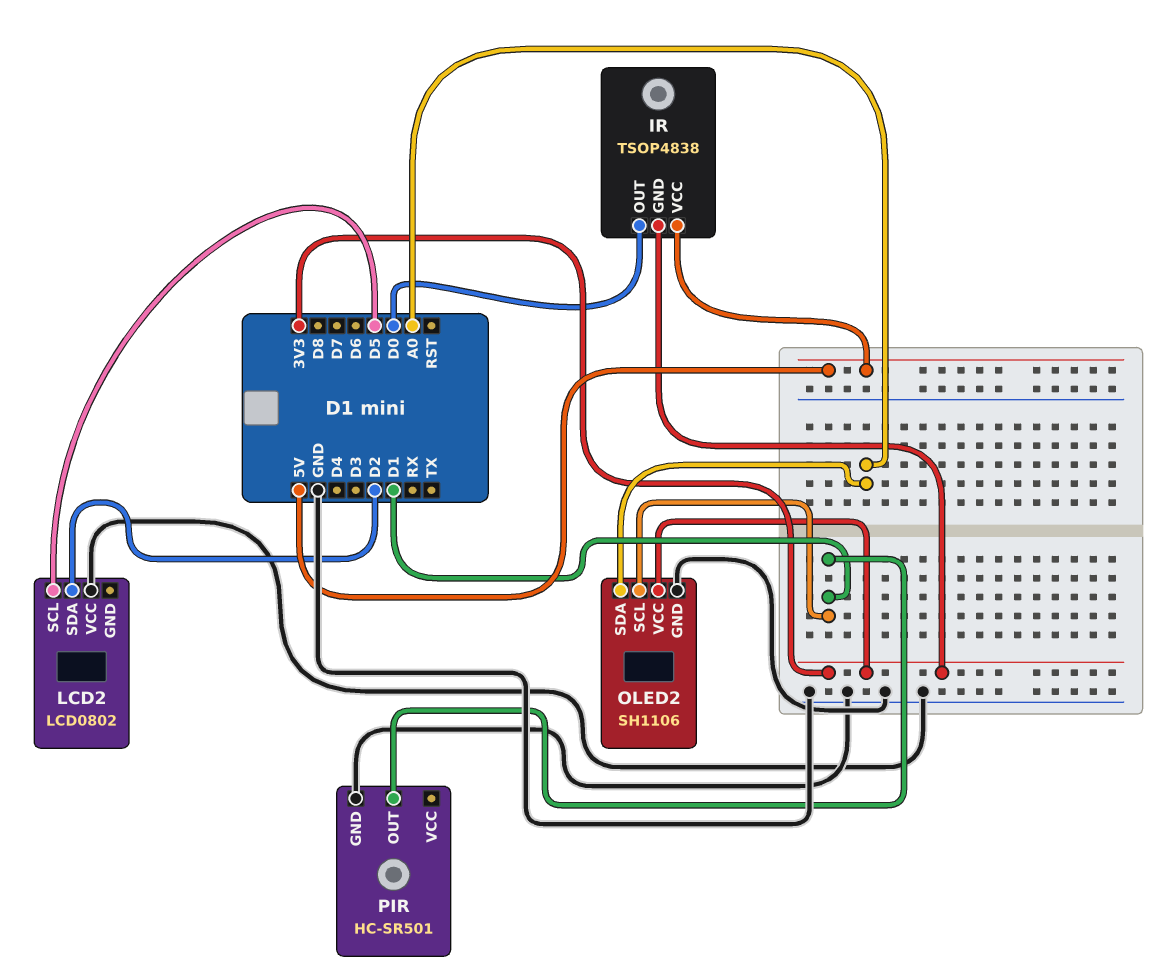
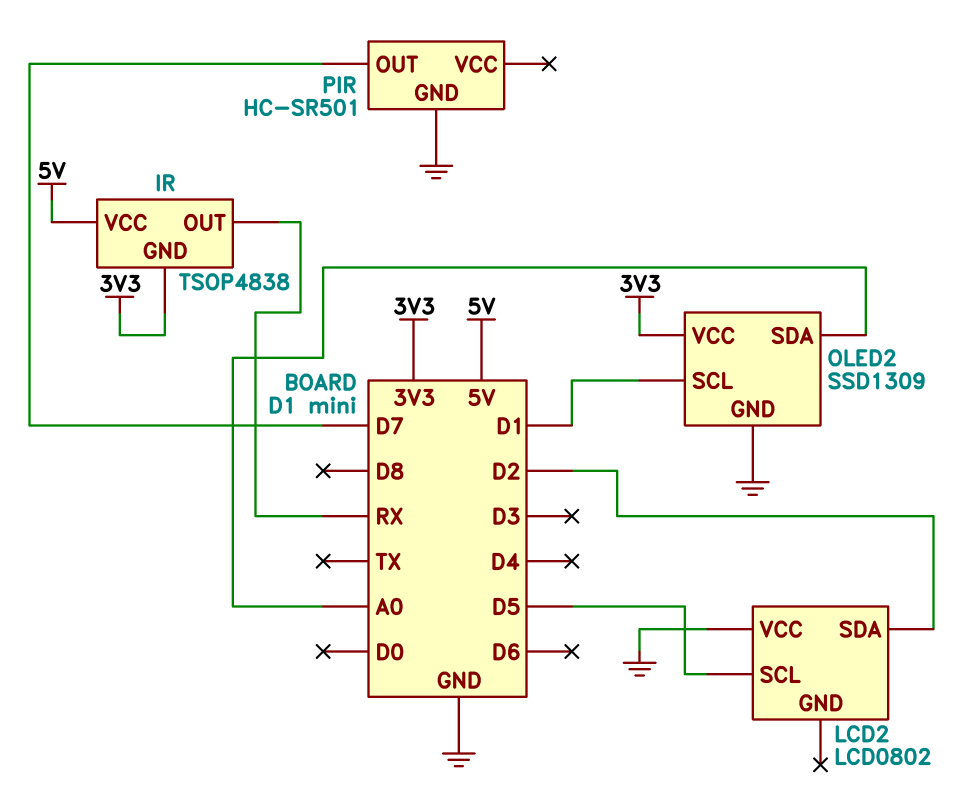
IR pin OUT: D0 -> RX
OLED2: SH1106 -> SSD1309
PIR pin OUT: D1 -> D7

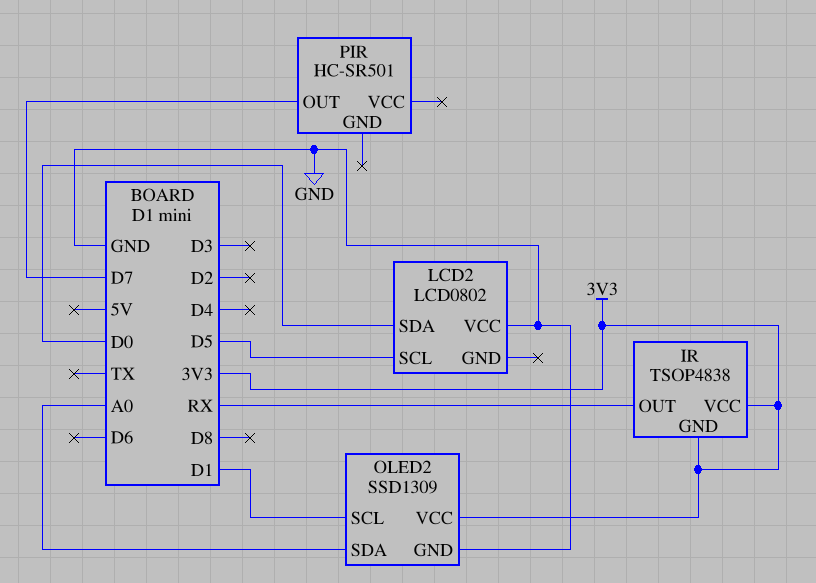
IR pin VCC: 5V -> 3V3
LCD2 pin SDA: D2 -> D0
PIR pin GND: GND -> none

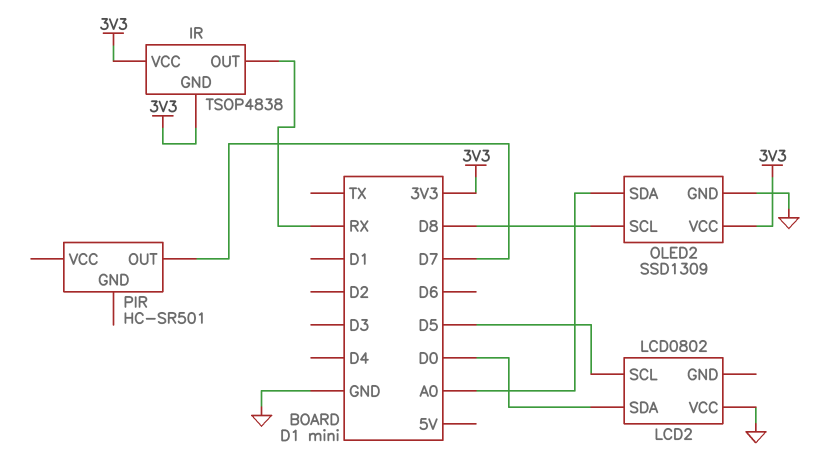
OLED2 pin SCL: D1 -> D8

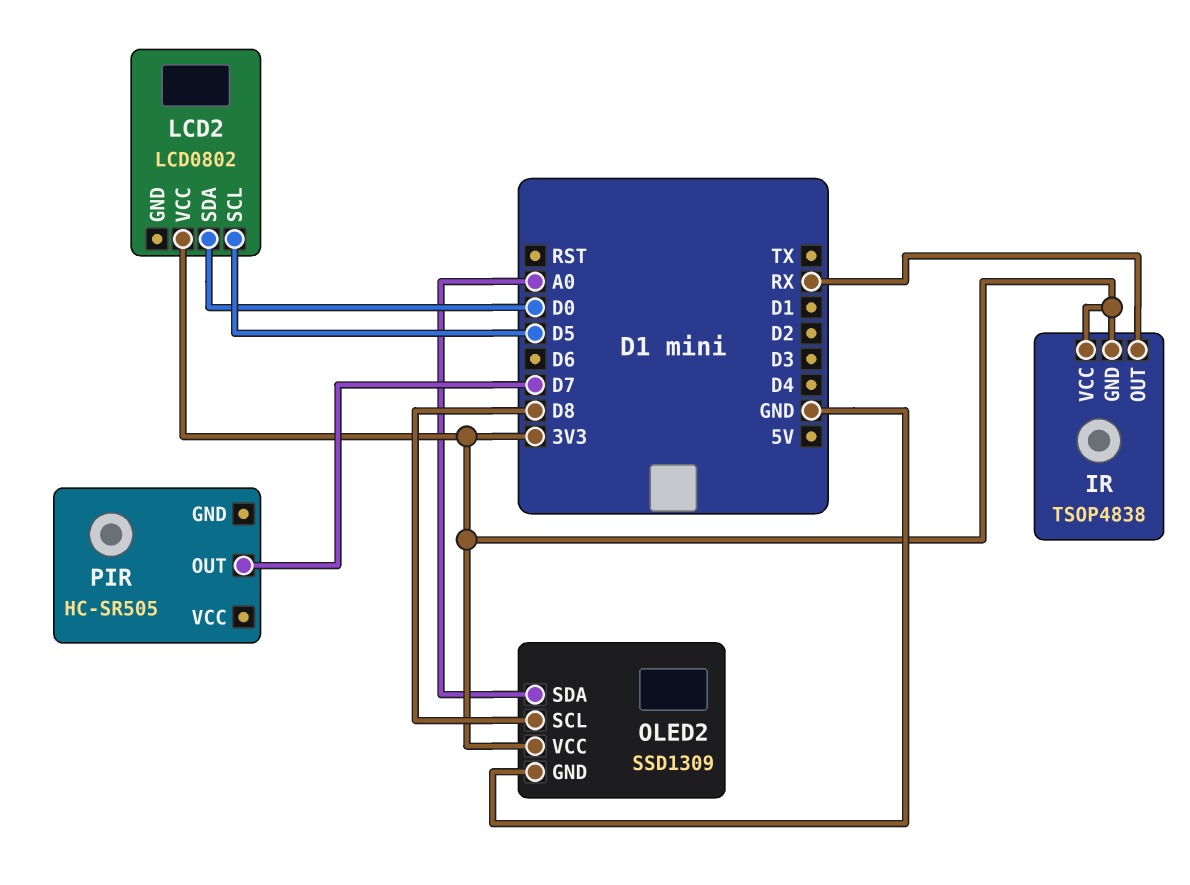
LCD2 pin VCC: GND -> 3V3
PIR: HC-SR501 -> HC-SR505

